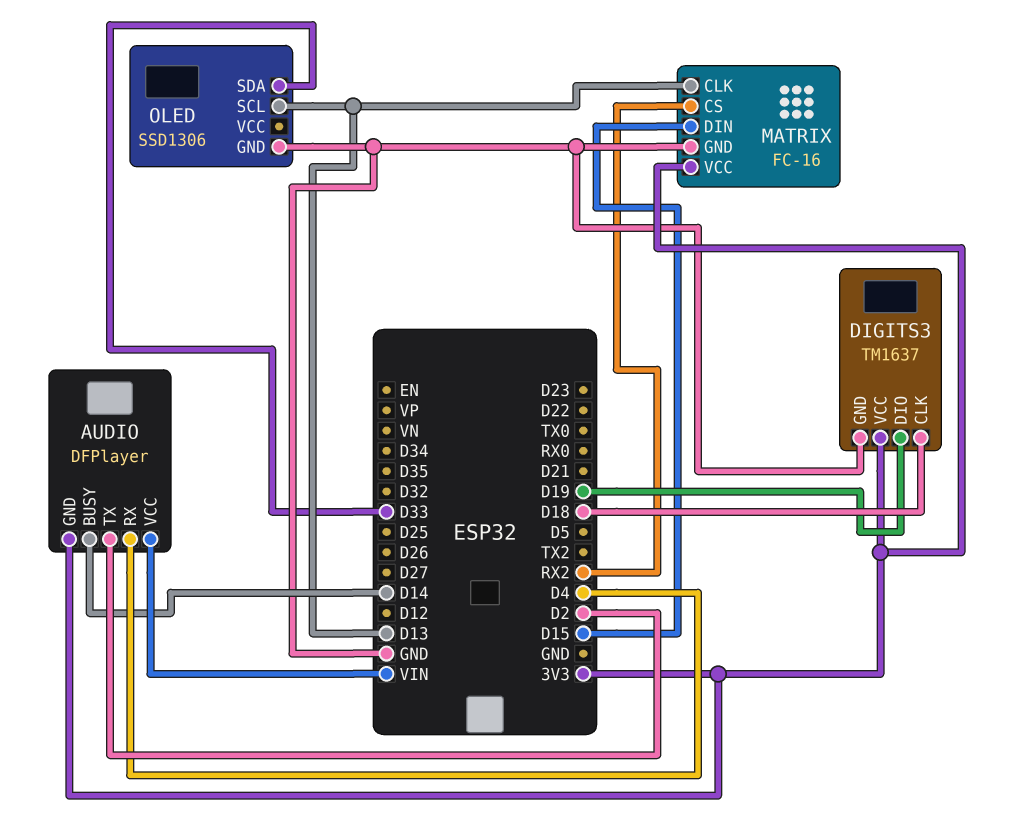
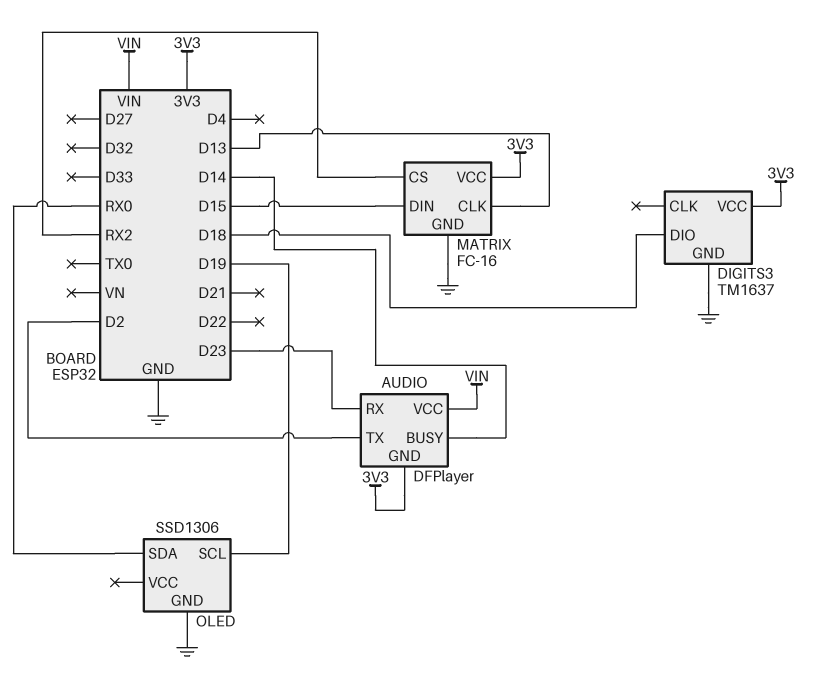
AUDIO pin RX: D4 -> D23
DIGITS3 pin CLK: D18 -> none
DIGITS3 pin DIO: D19 -> D18
OLED pin SCL: D13 -> D19
OLED pin SDA: D33 -> RX0

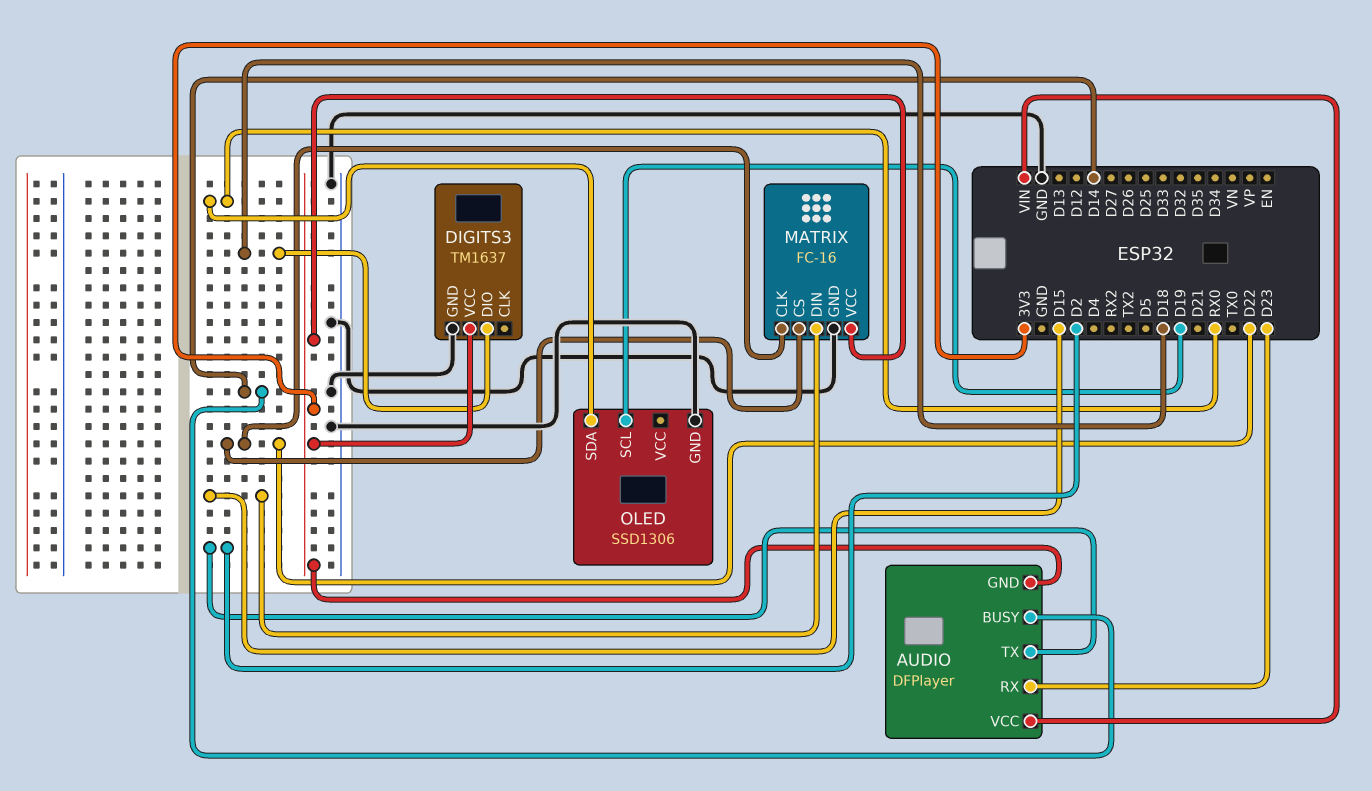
MATRIX pin CLK: D13 -> D22
MATRIX pin CS: RX2 -> D22

